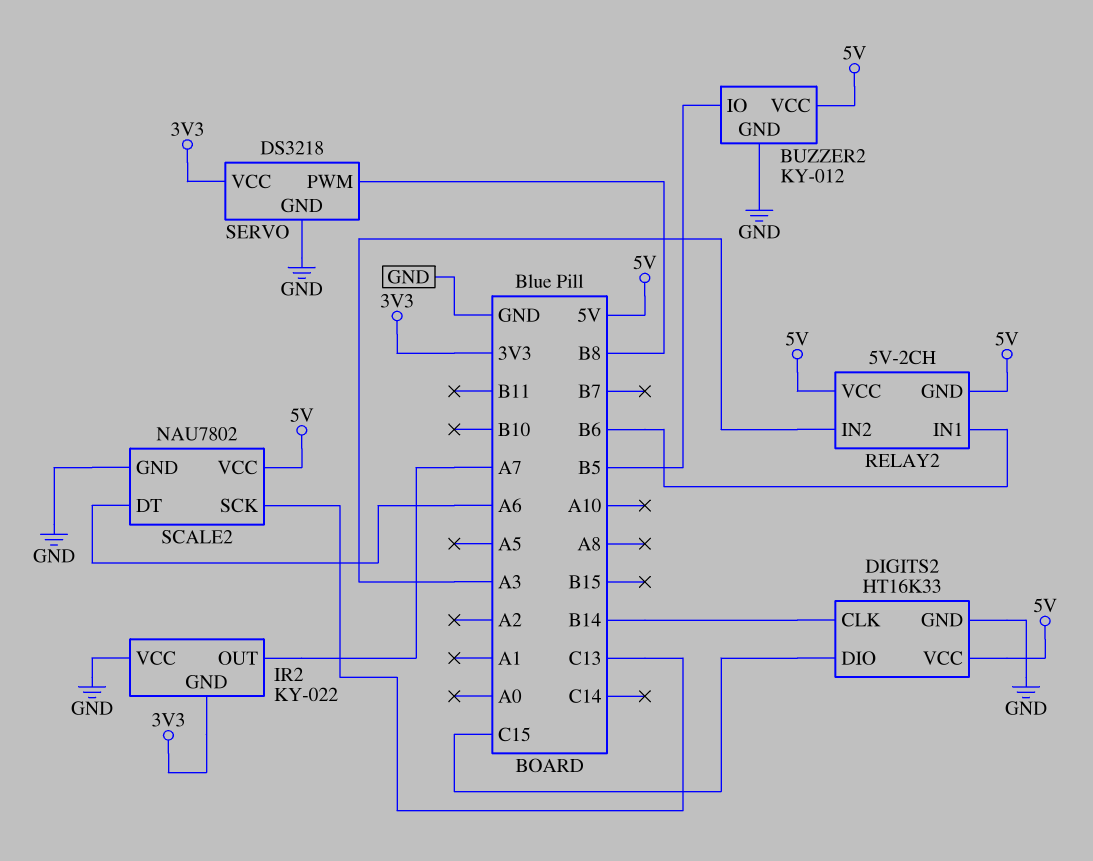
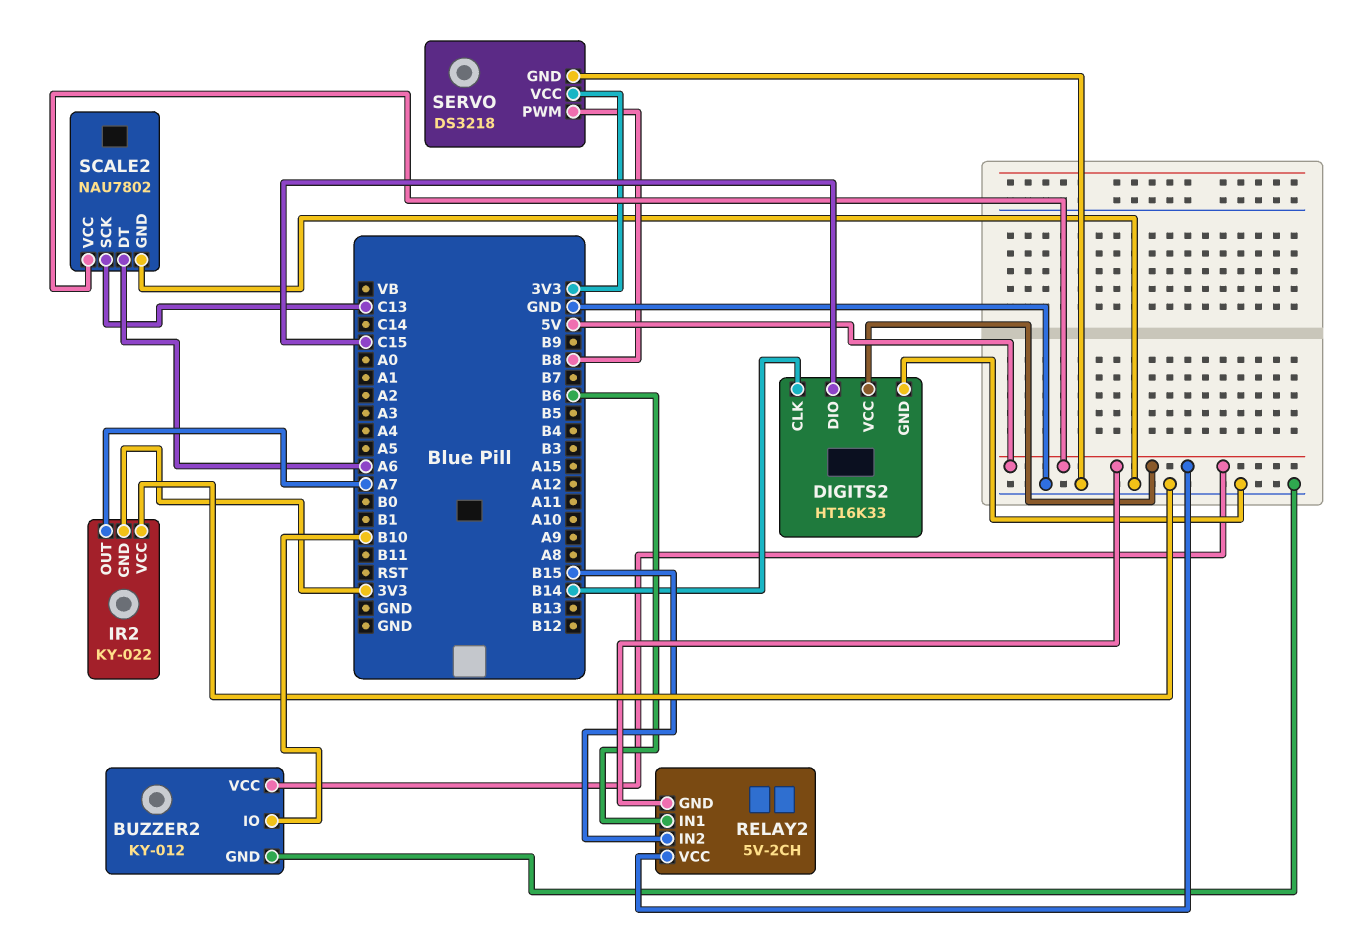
BUZZER2 pin IO: B5 -> B10
RELAY2 pin IN2: A3 -> B15

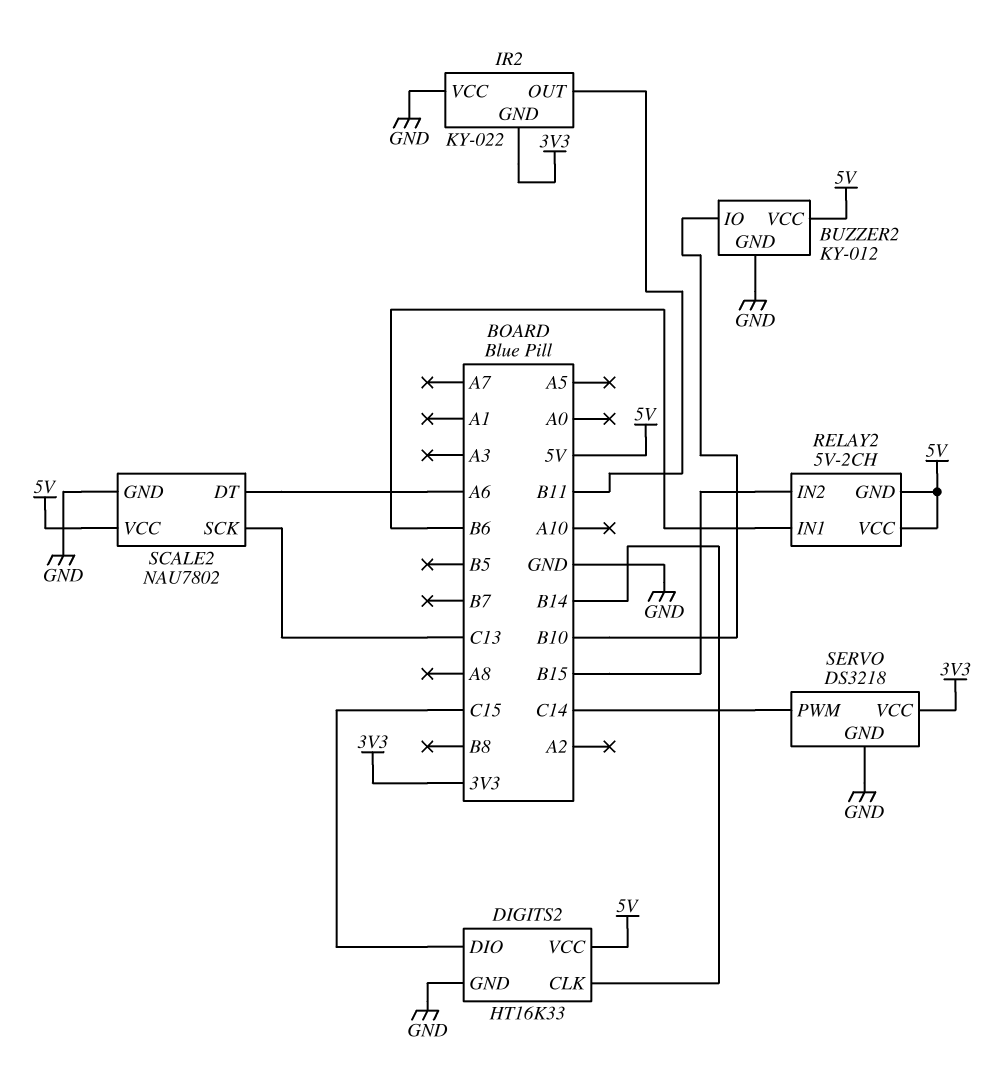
IR2 pin OUT: A7 -> B11
SERVO pin PWM: B8 -> C14

